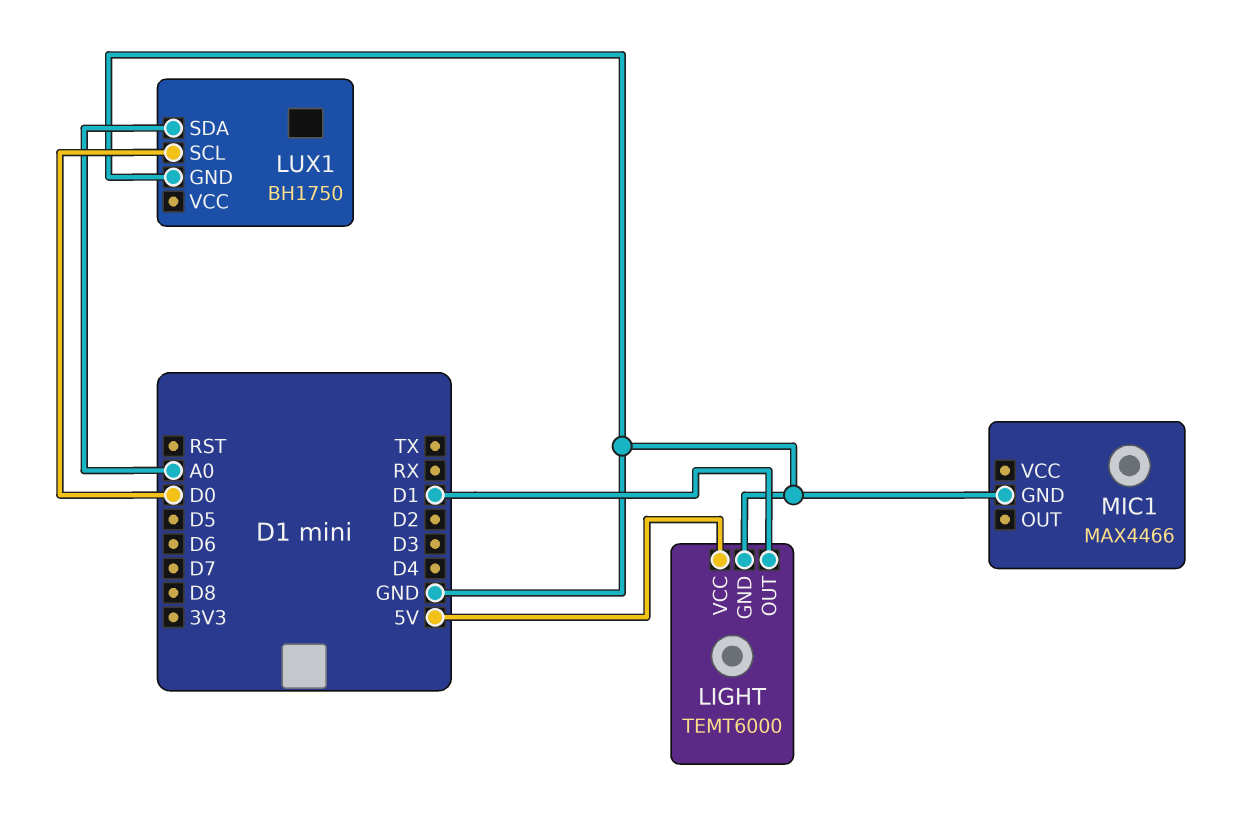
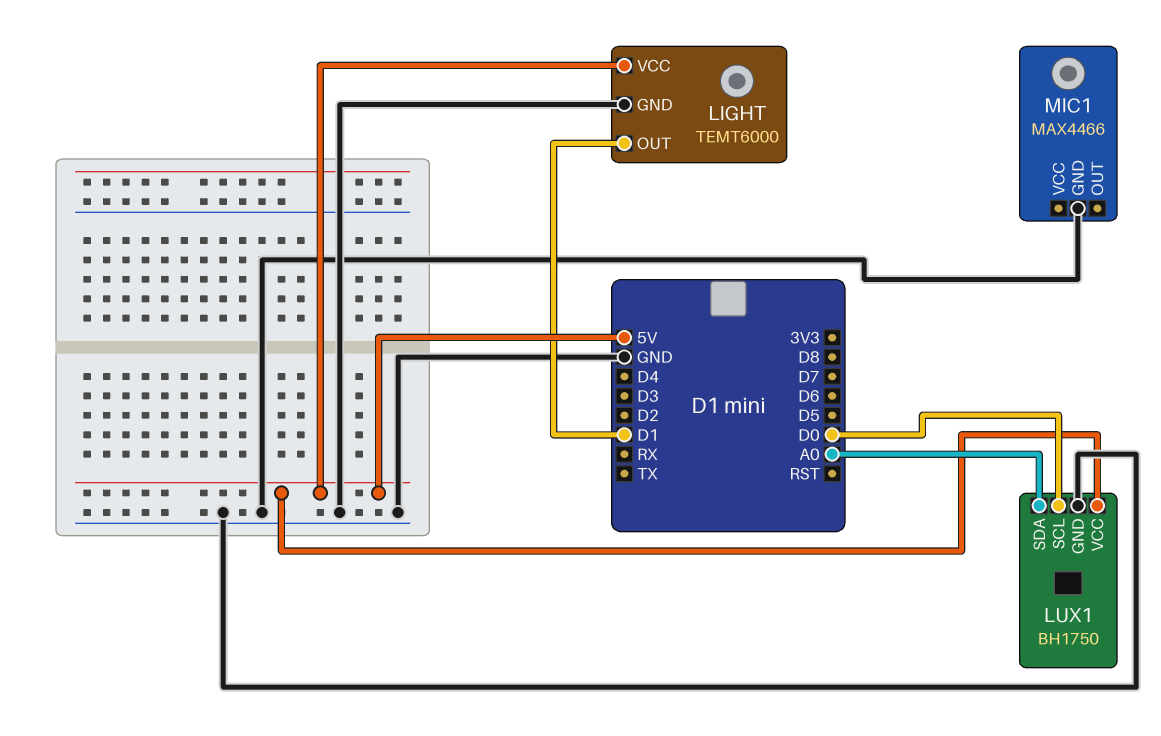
LUX1 pin VCC: none -> 5V

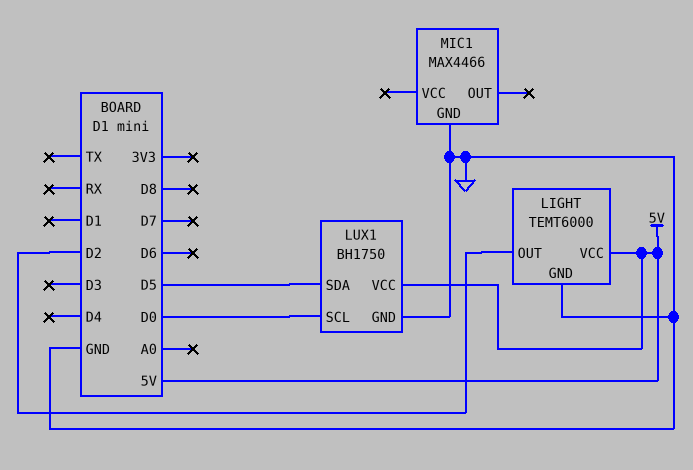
LIGHT pin OUT: D1 -> D2
LUX1 pin SDA: A0 -> D5

